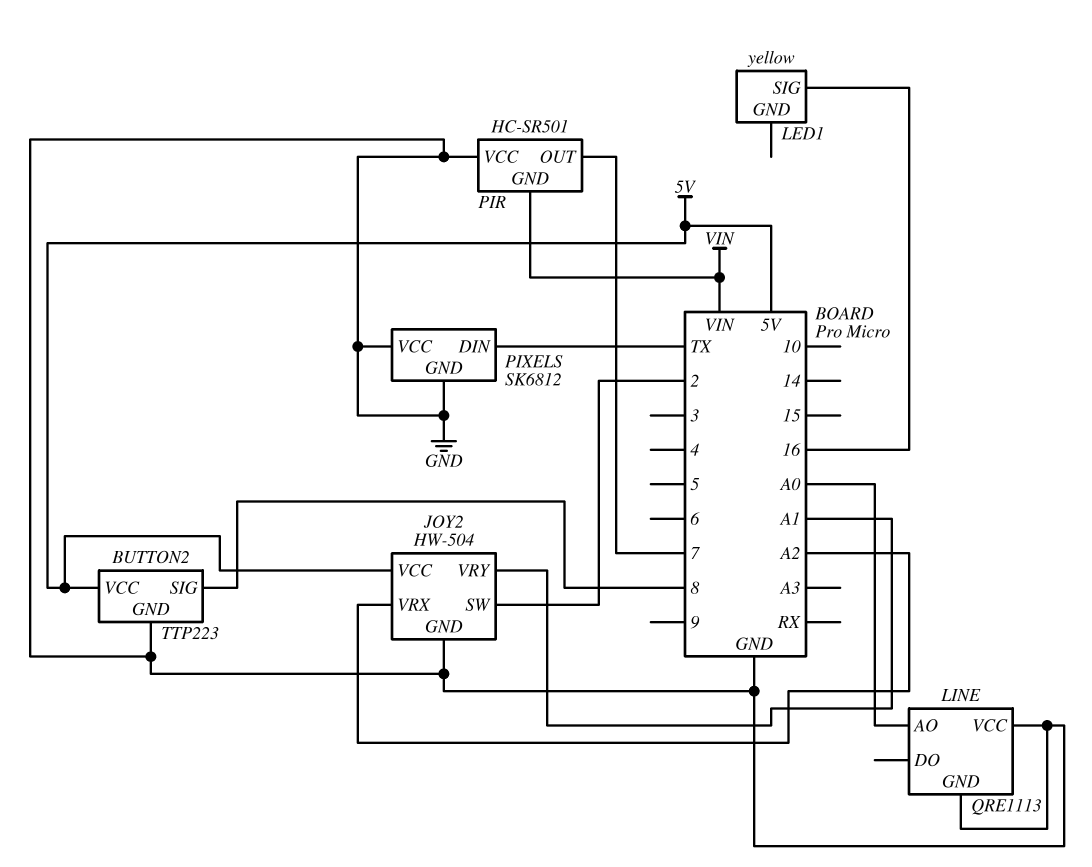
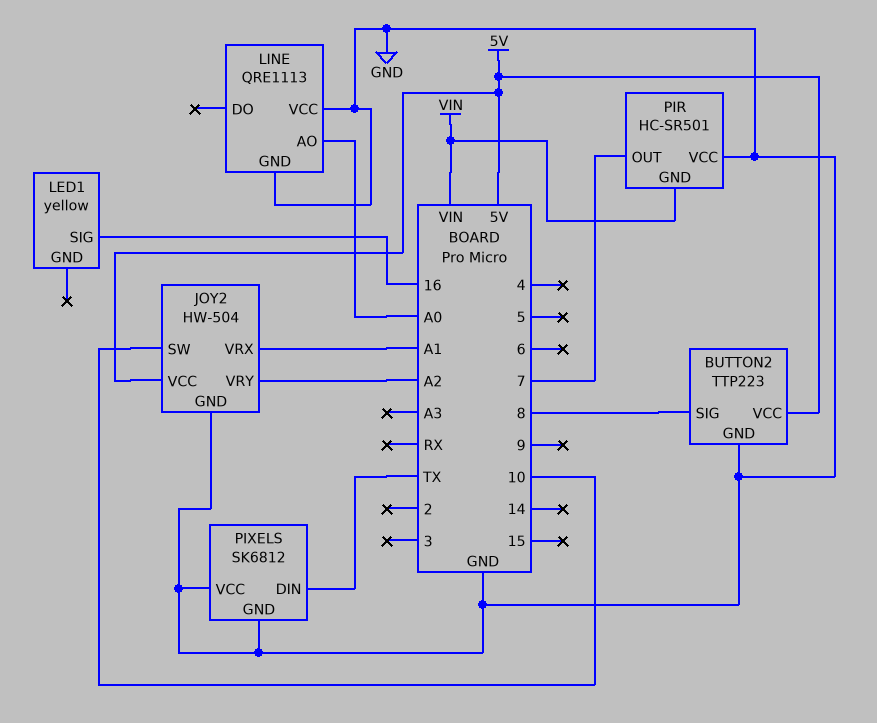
JOY2 pin SW: 2 -> 10
JOY2 pin VRX: A2 -> A1
JOY2 pin VRY: A1 -> A2

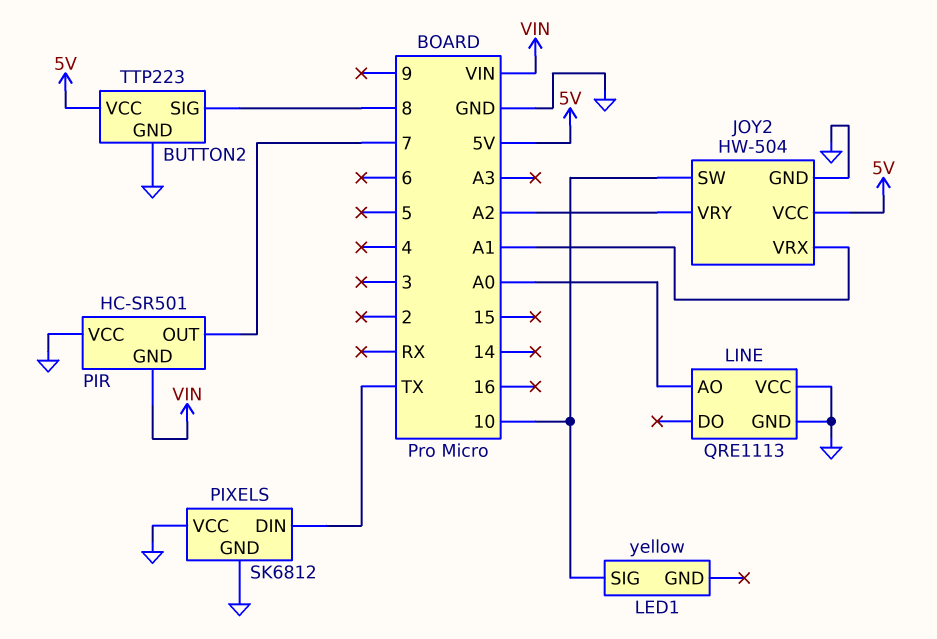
LED1 pin SIG: 16 -> 10

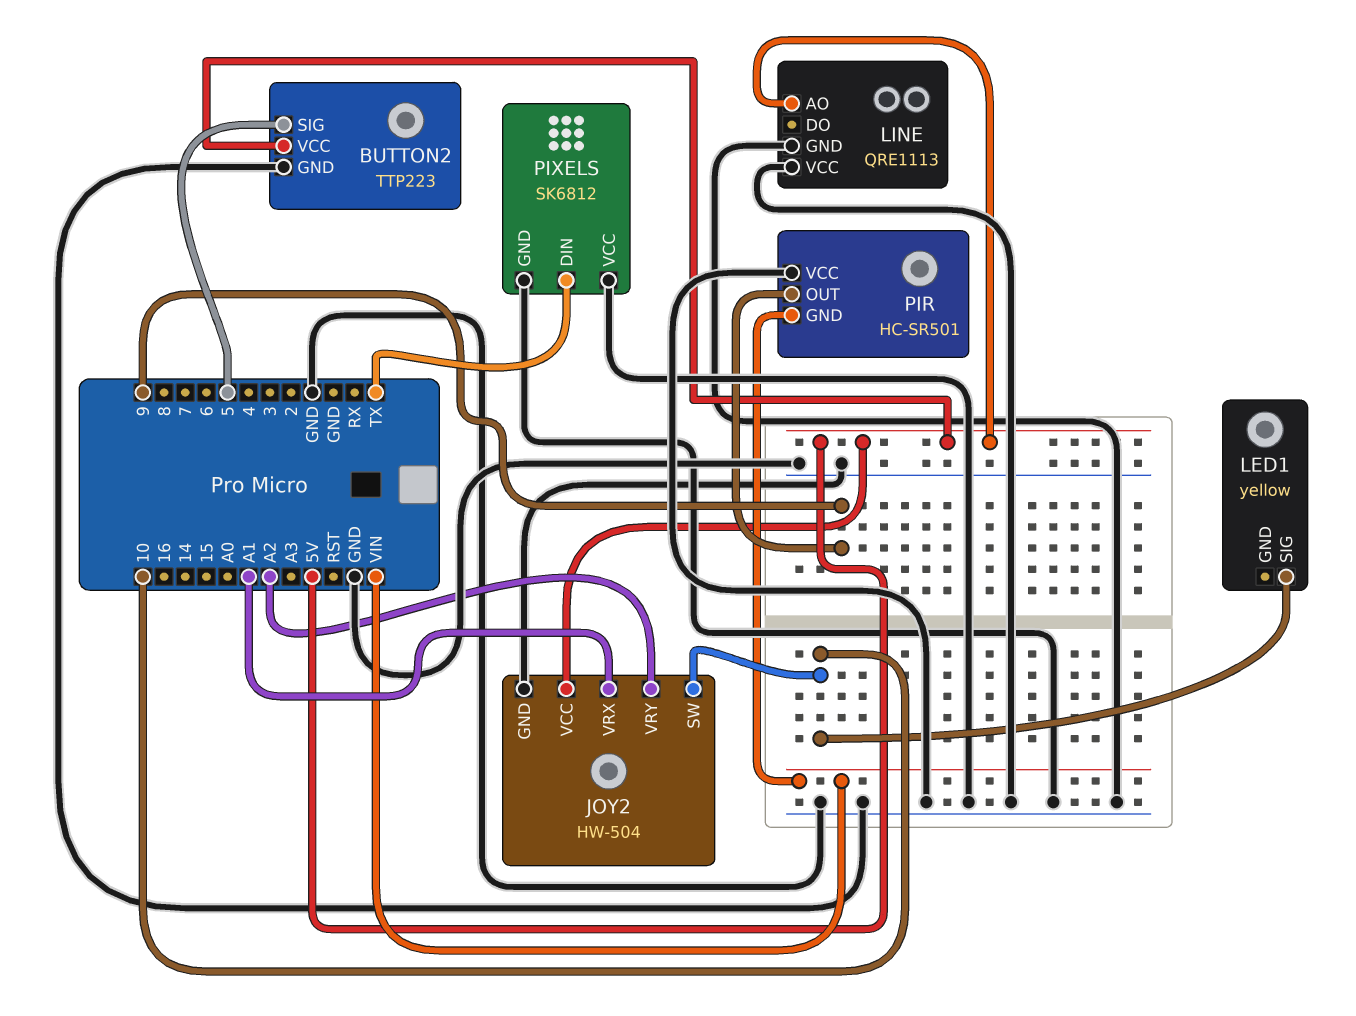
BUTTON2 pin SIG: 8 -> 5
LINE pin AO: A0 -> 5V
PIR pin OUT: 7 -> 9

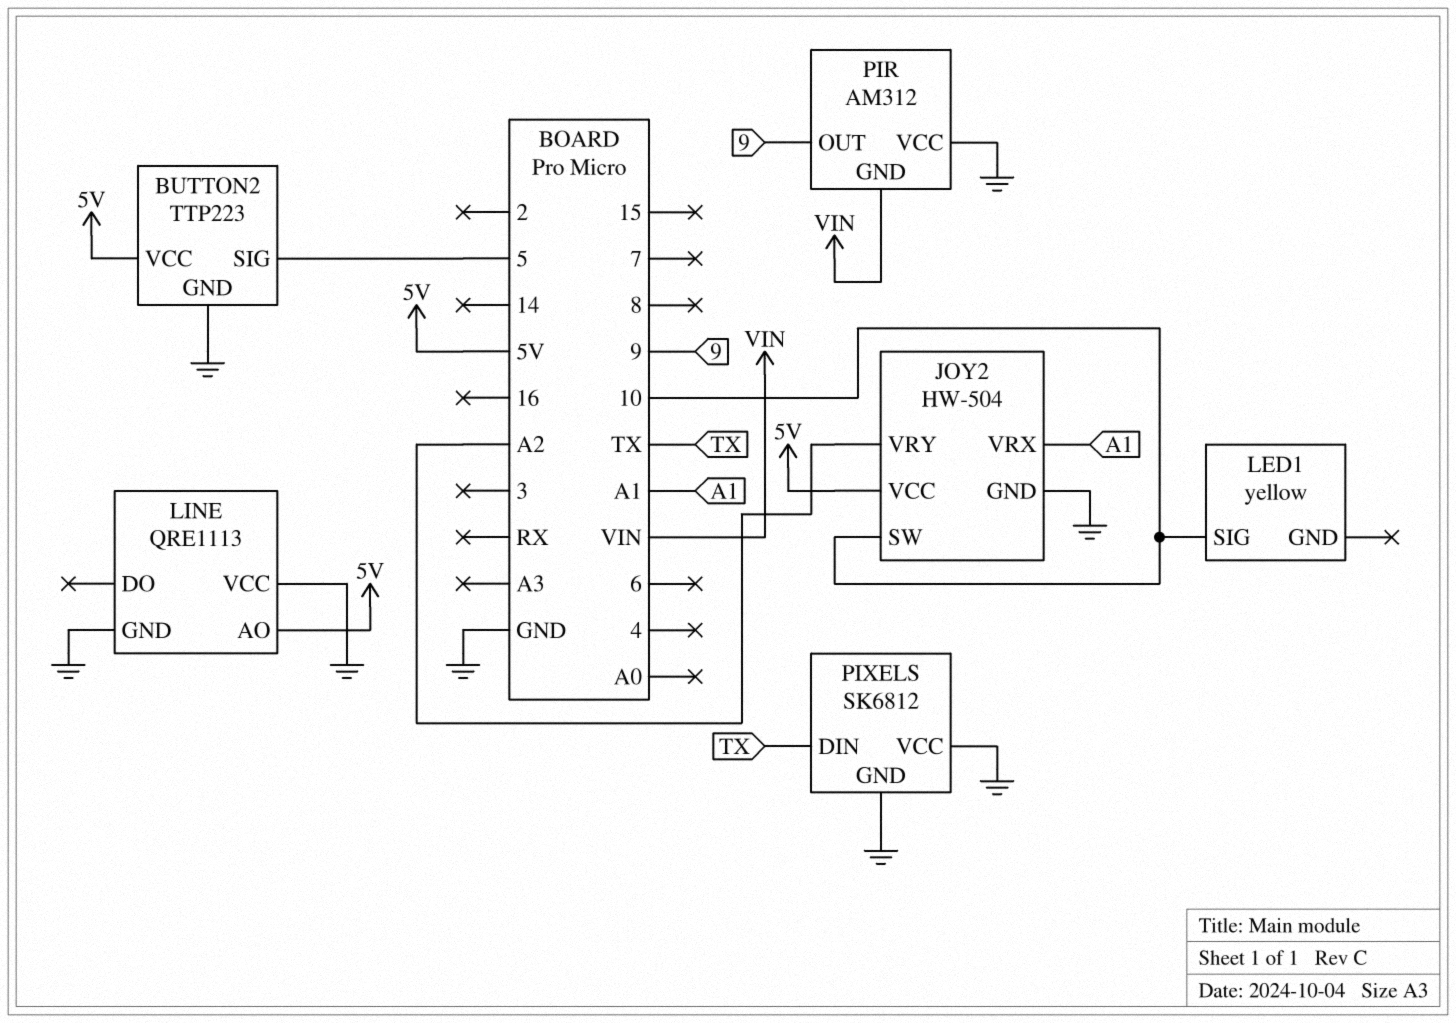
PIR: HC-SR501 -> AM312

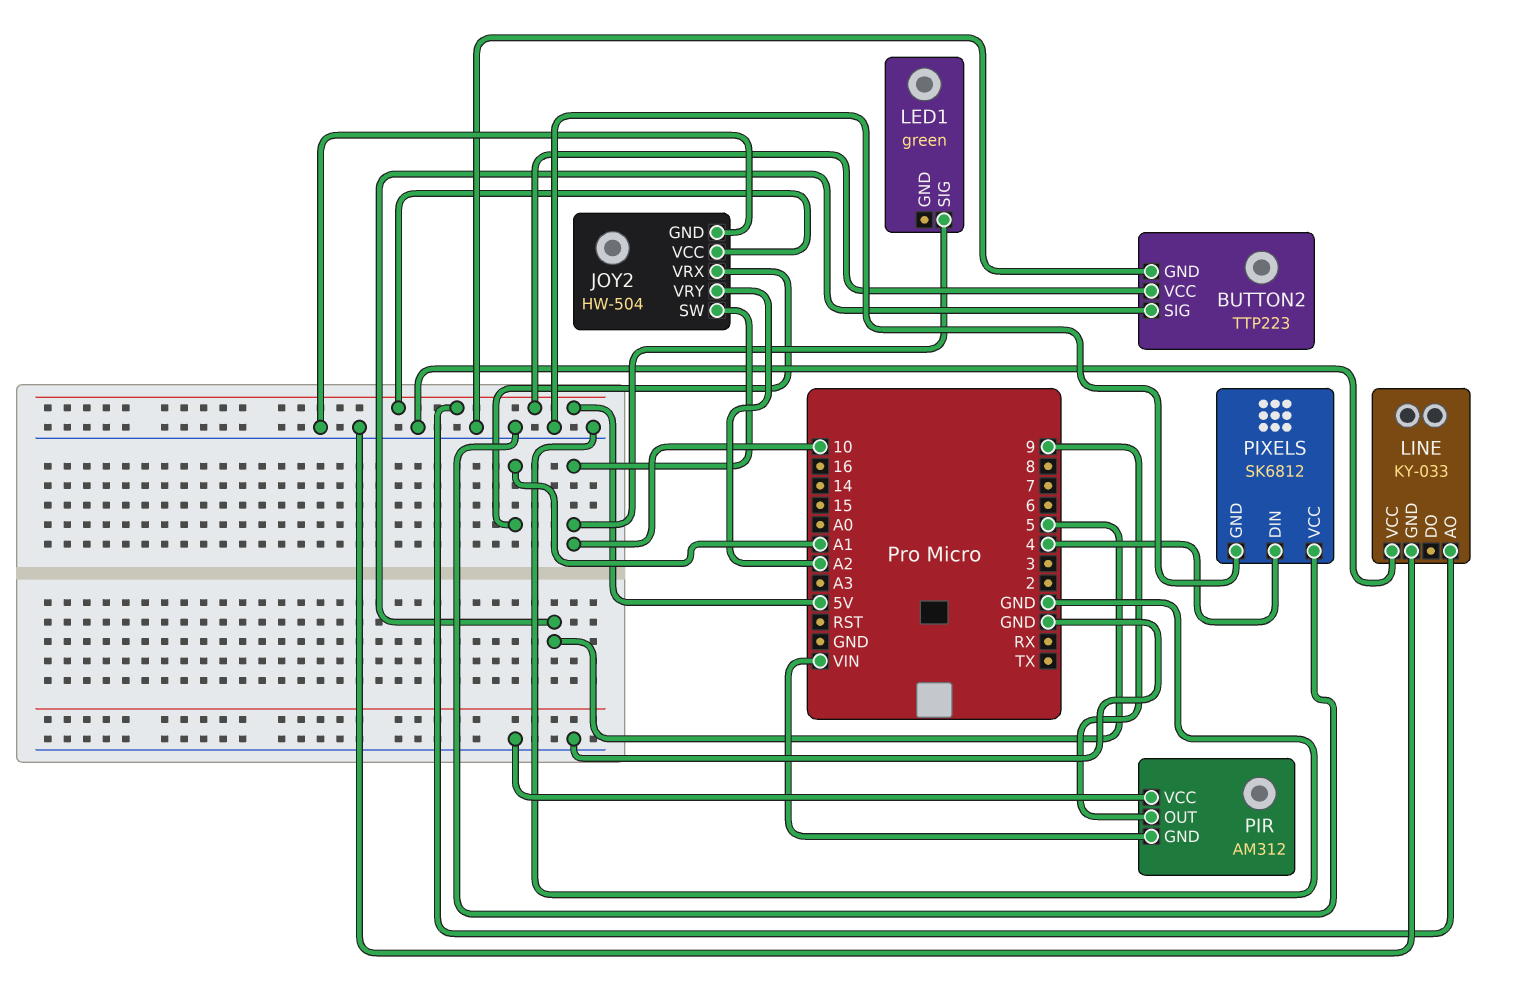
LED1: yellow -> green
LINE: QRE1113 -> KY-033
PIXELS pin DIN: TX -> 4

